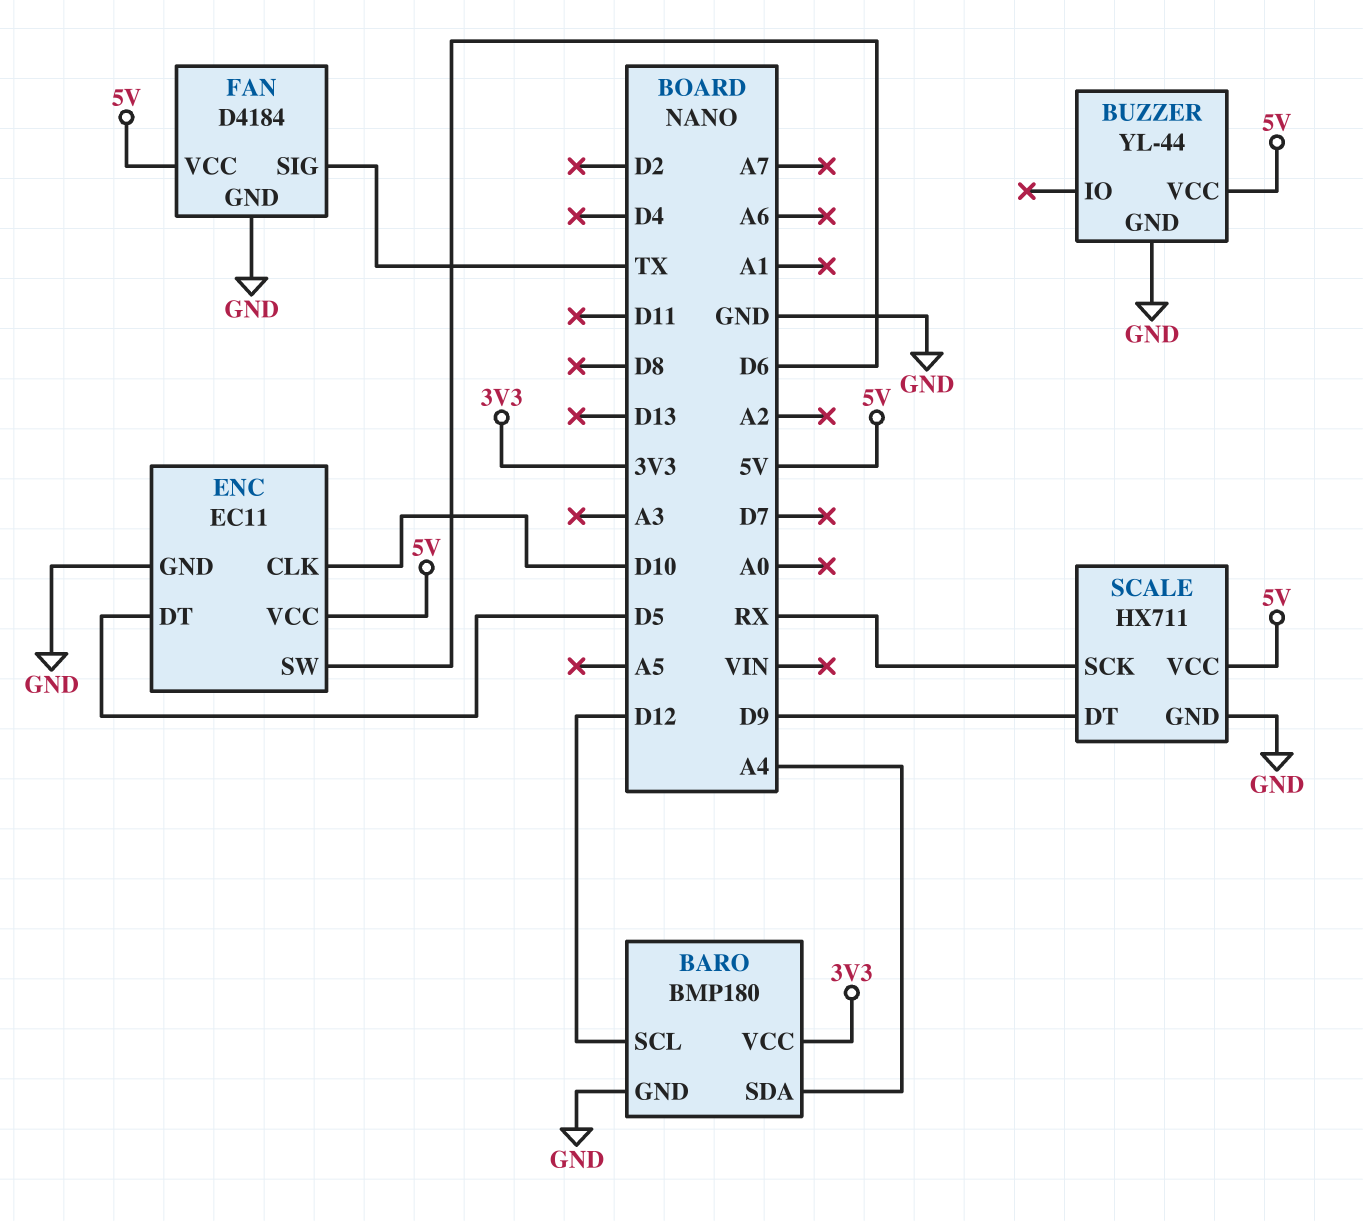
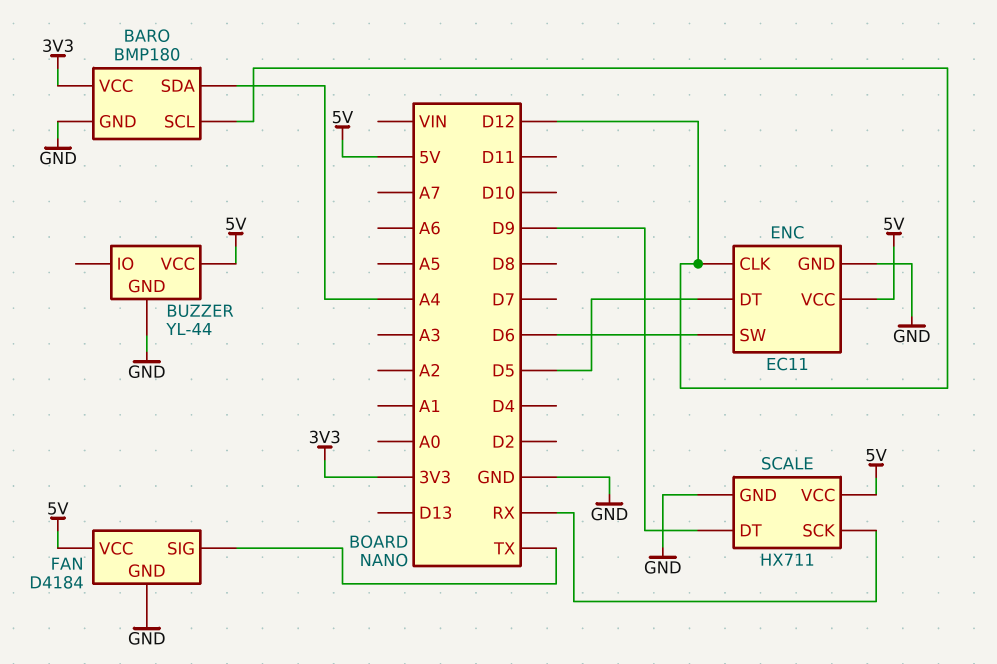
ENC pin CLK: D10 -> D12

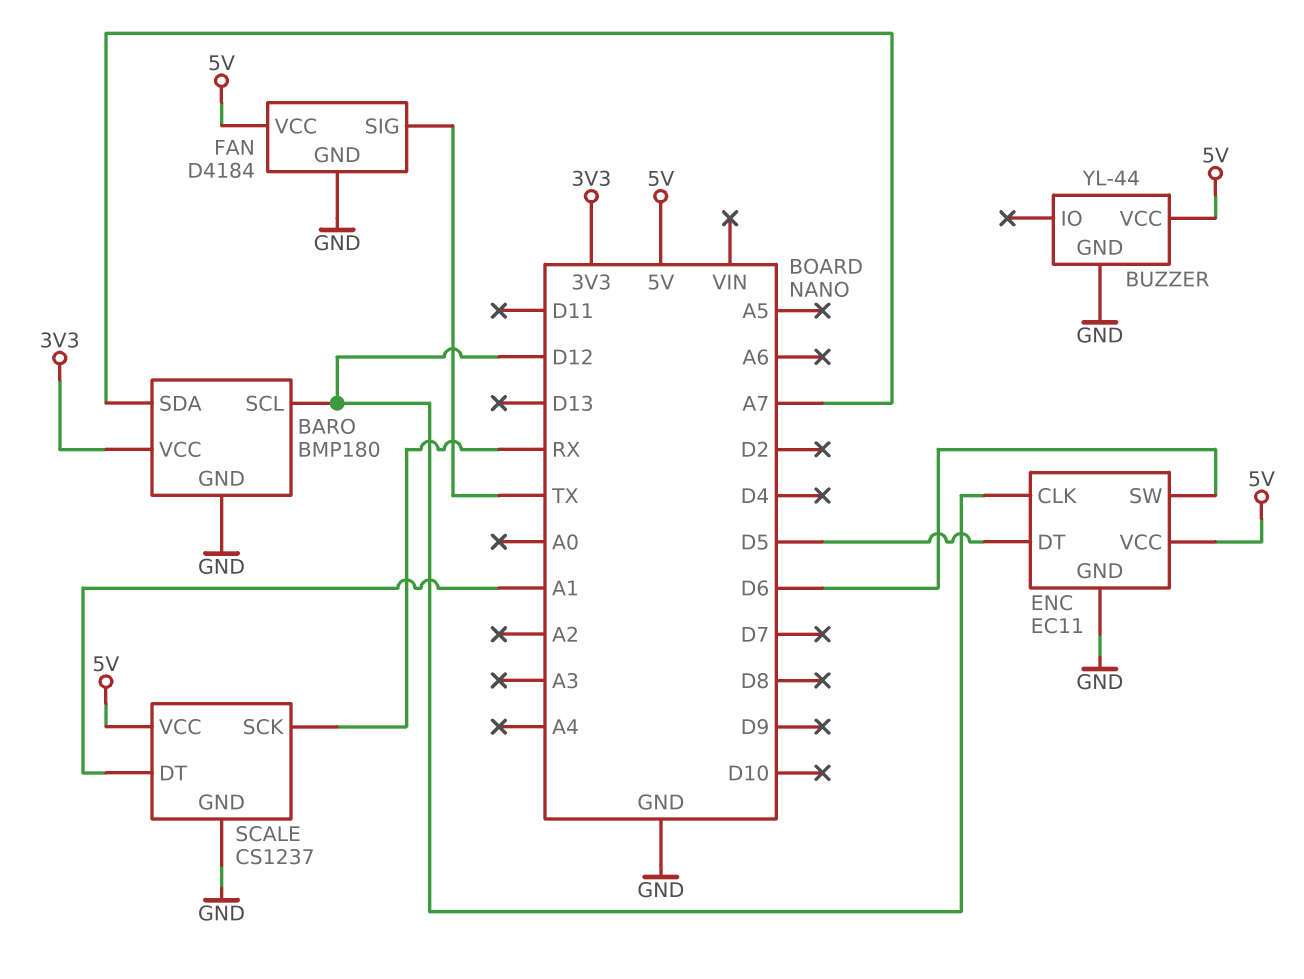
BARO pin SDA: A4 -> A7
SCALE: HX711 -> CS1237
SCALE pin DT: D9 -> A1

